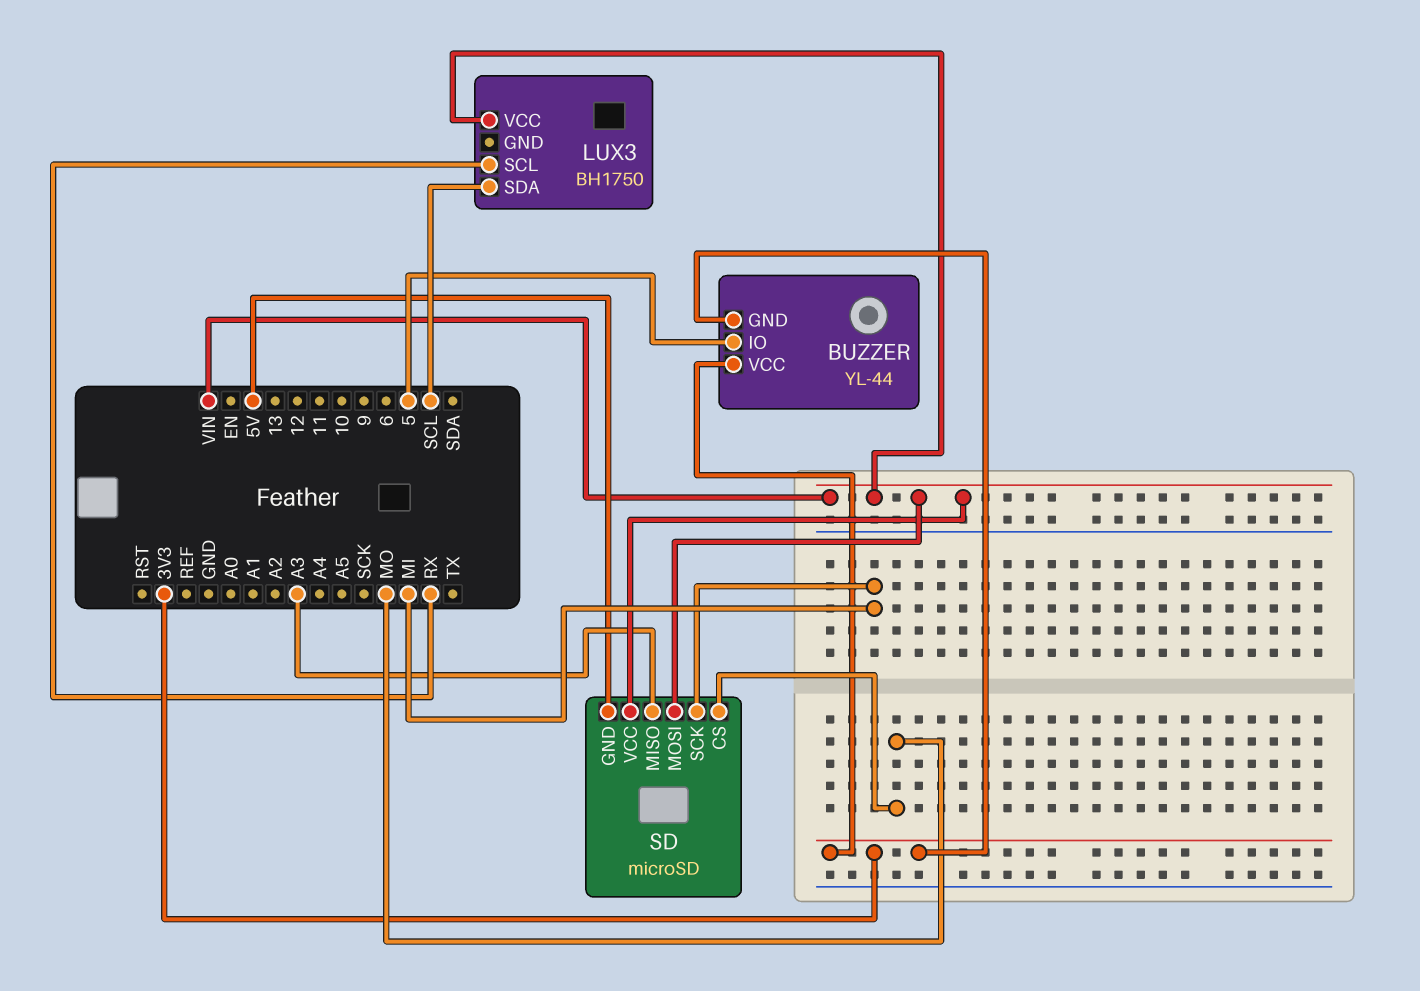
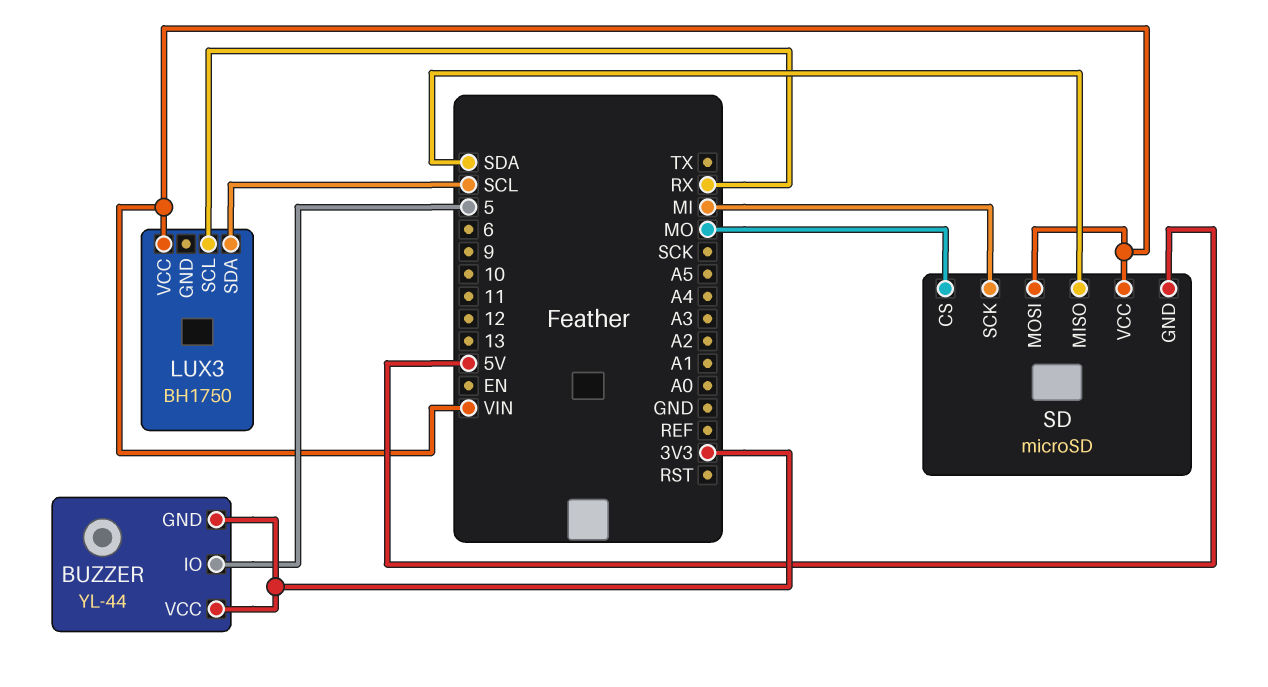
SD pin MISO: A3 -> SDA

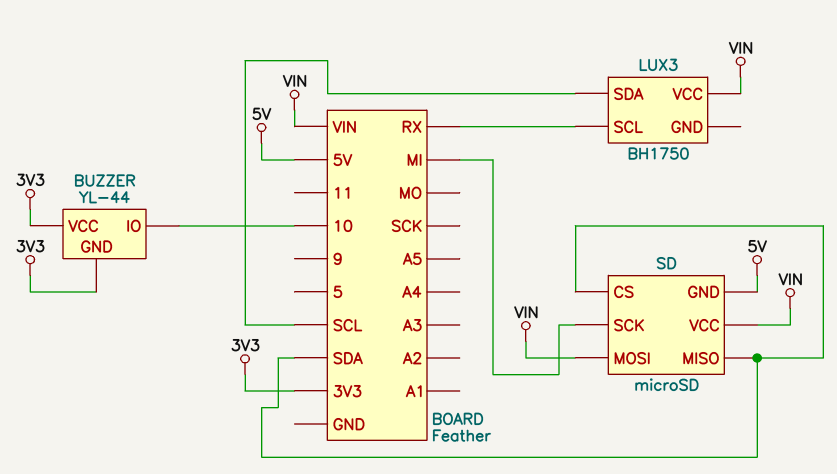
BUZZER pin IO: 5 -> 10
SD pin CS: MO -> SDA

